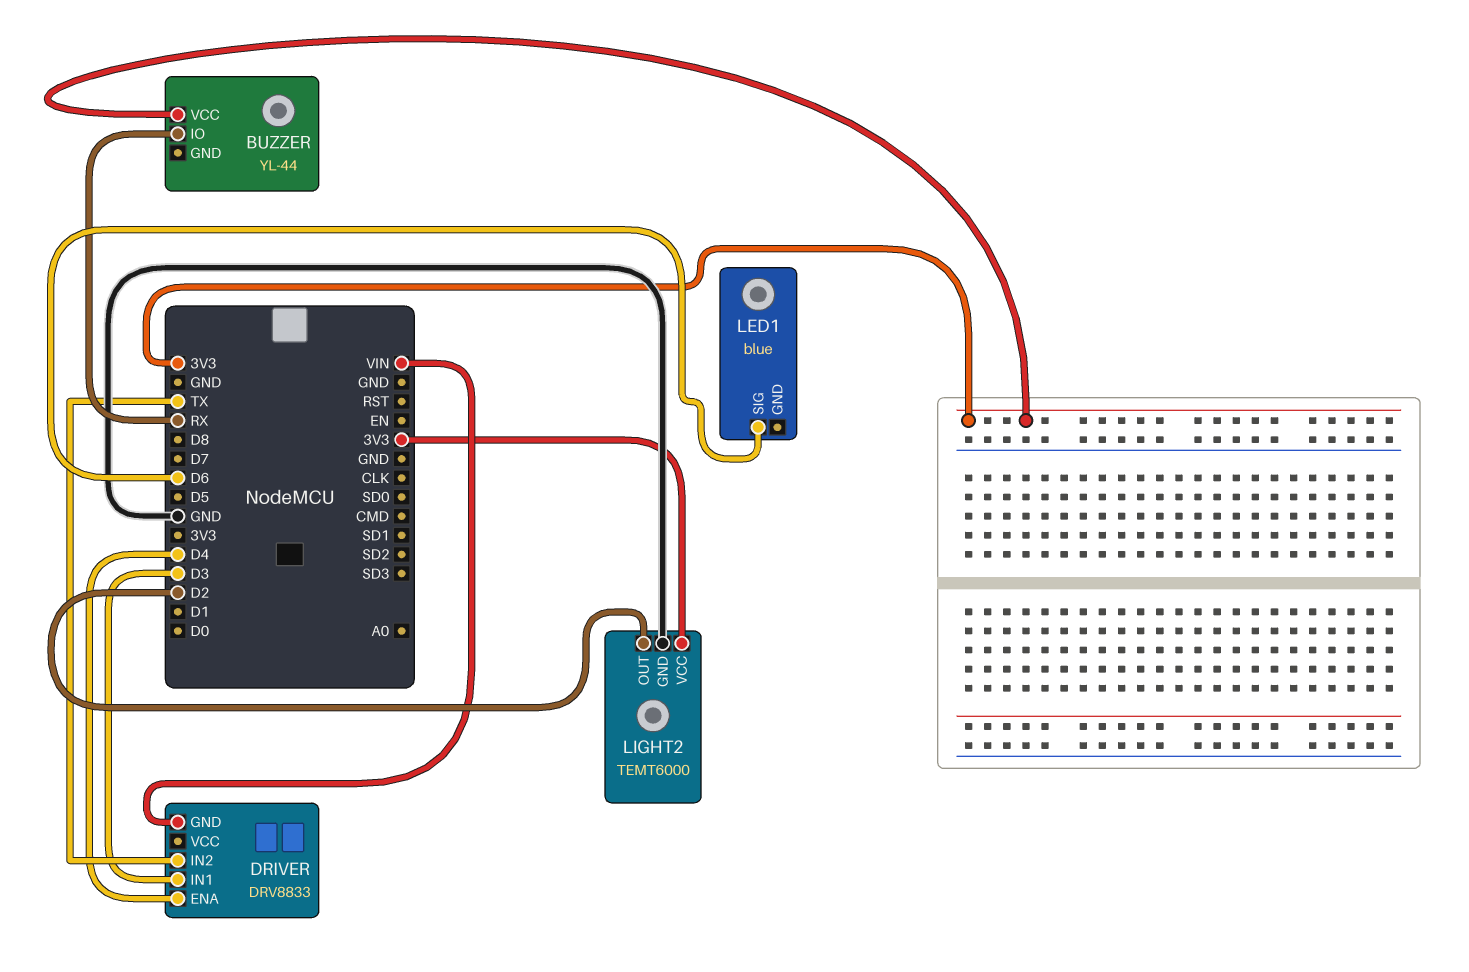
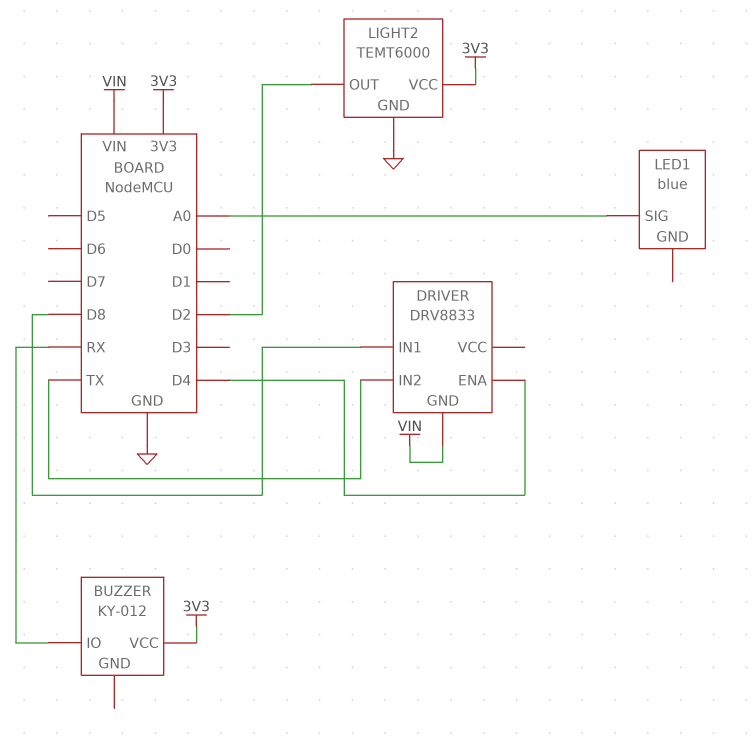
BUZZER: YL-44 -> KY-012
DRIVER pin IN1: D3 -> D8
LED1 pin SIG: D6 -> A0

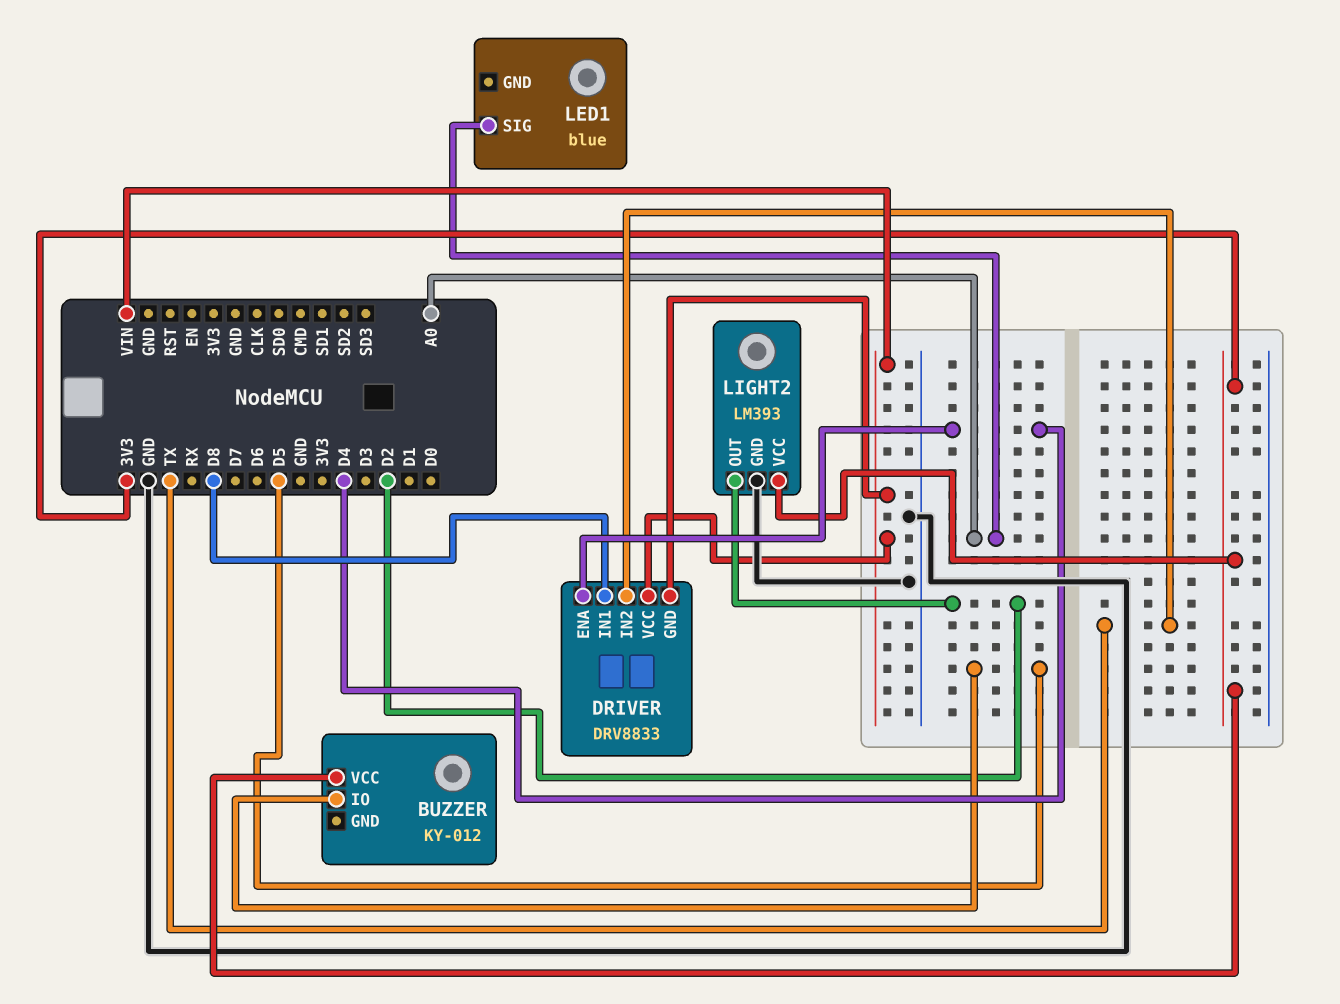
BUZZER pin IO: RX -> D5
DRIVER pin VCC: none -> VIN
LIGHT2: TEMT6000 -> LM393

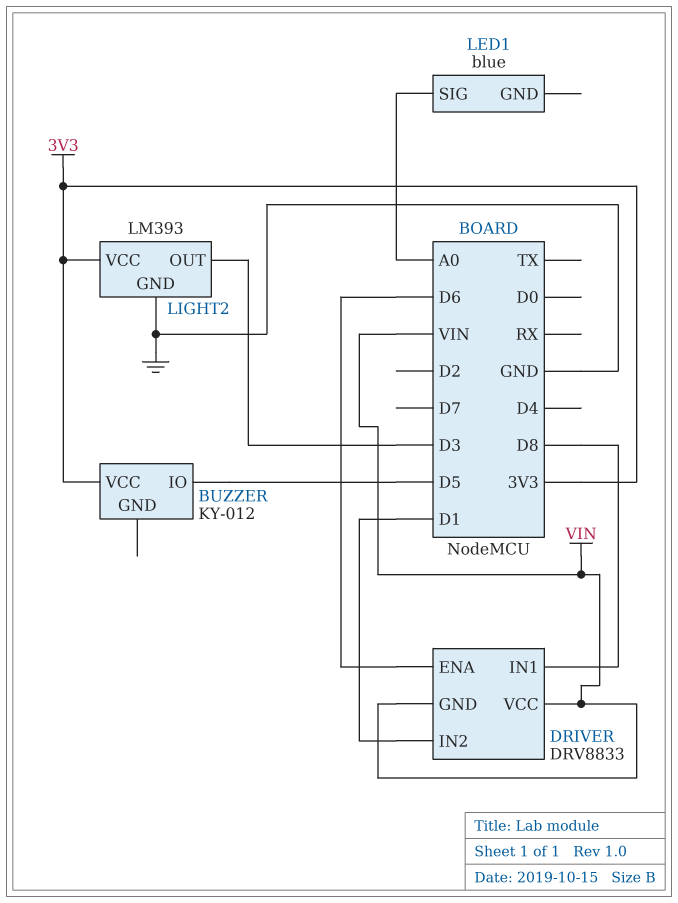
DRIVER pin ENA: D4 -> D6
DRIVER pin IN2: TX -> D1
LIGHT2 pin OUT: D2 -> D3

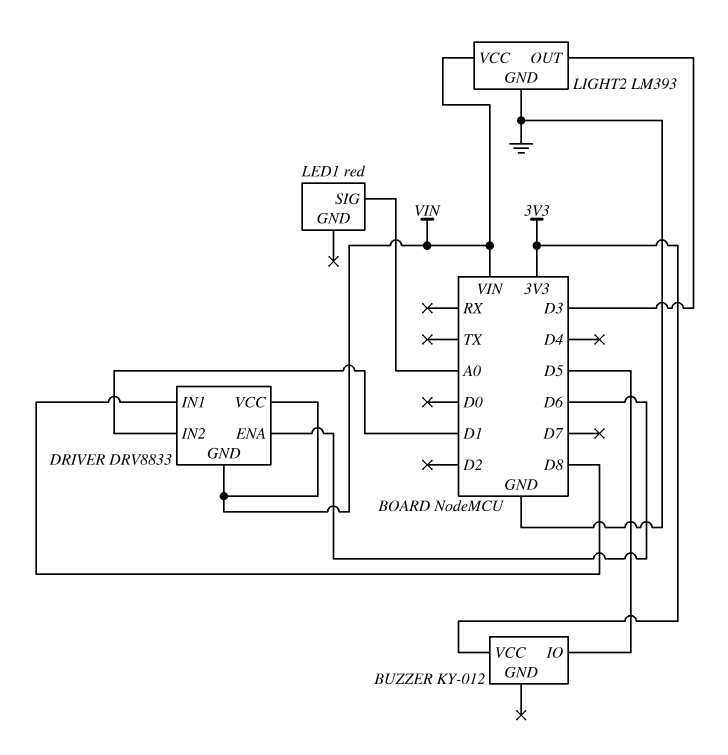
LED1: blue -> red
LIGHT2 pin VCC: 3V3 -> VIN

